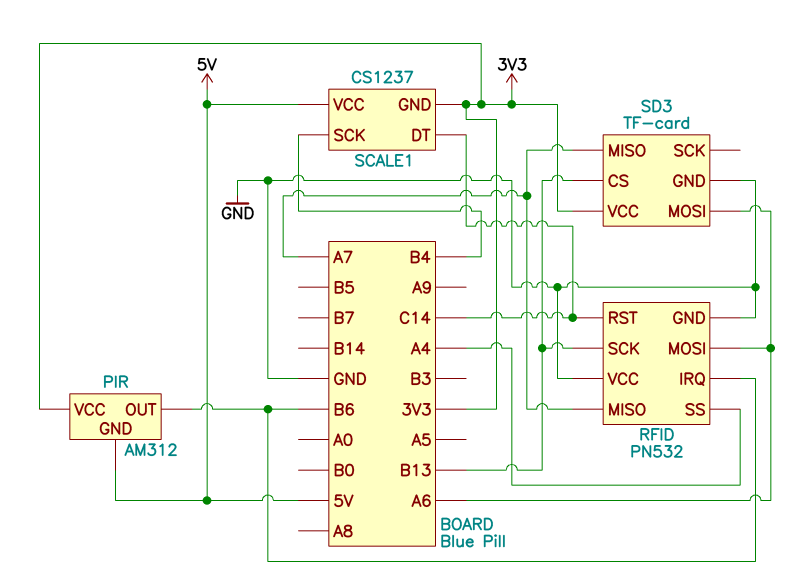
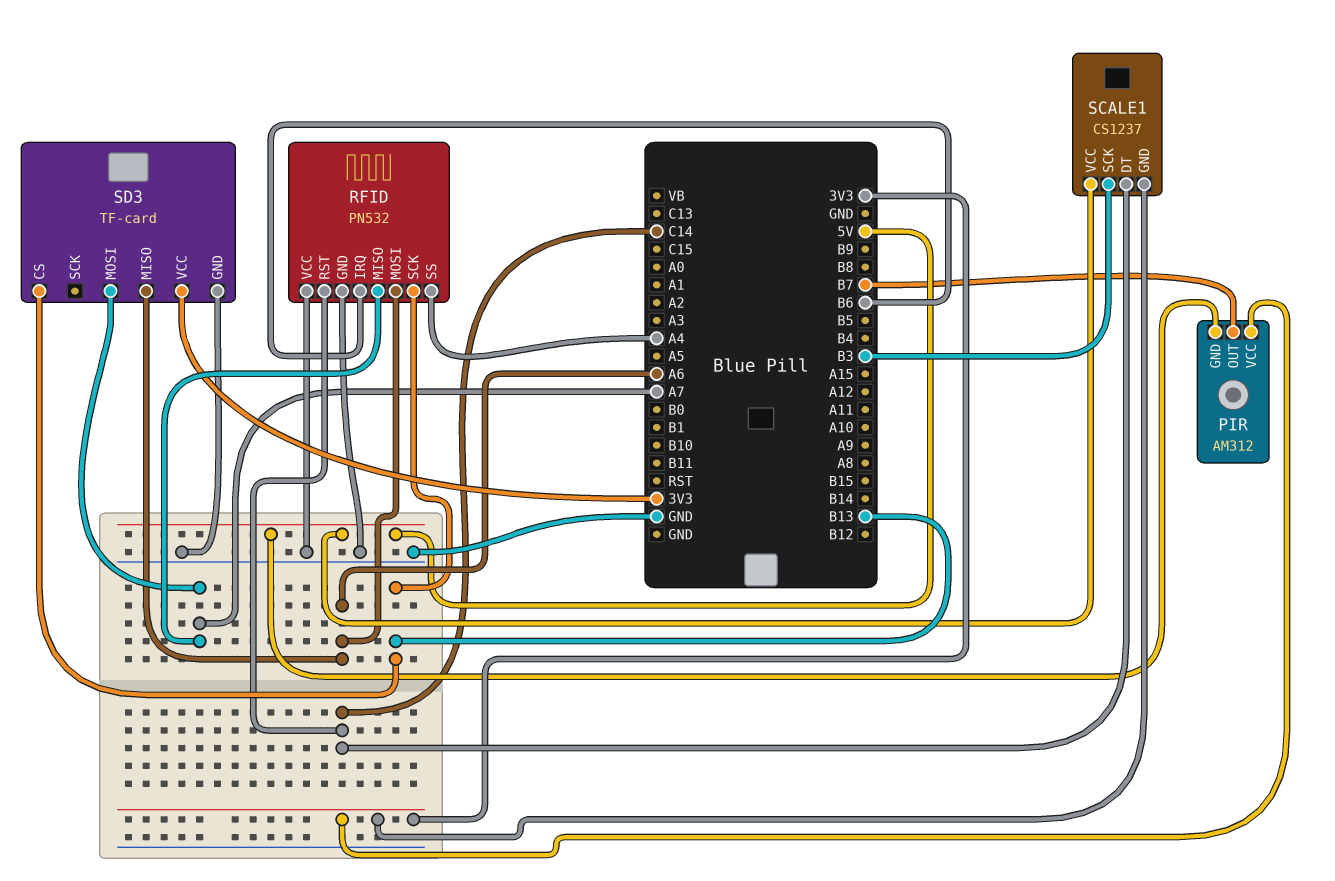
PIR pin OUT: B6 -> B7
SCALE1 pin SCK: B4 -> B3
SD3 pin MISO: A7 -> A6
SD3 pin MOSI: A6 -> A7

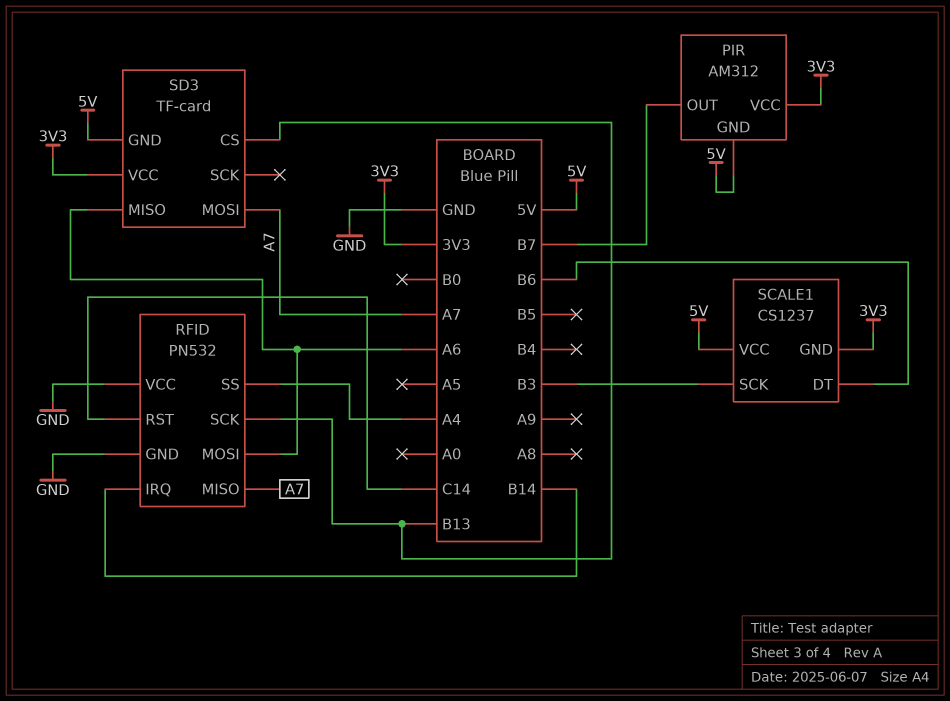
RFID pin IRQ: B6 -> B14
SCALE1 pin DT: C14 -> B6
SD3 pin GND: GND -> 5V

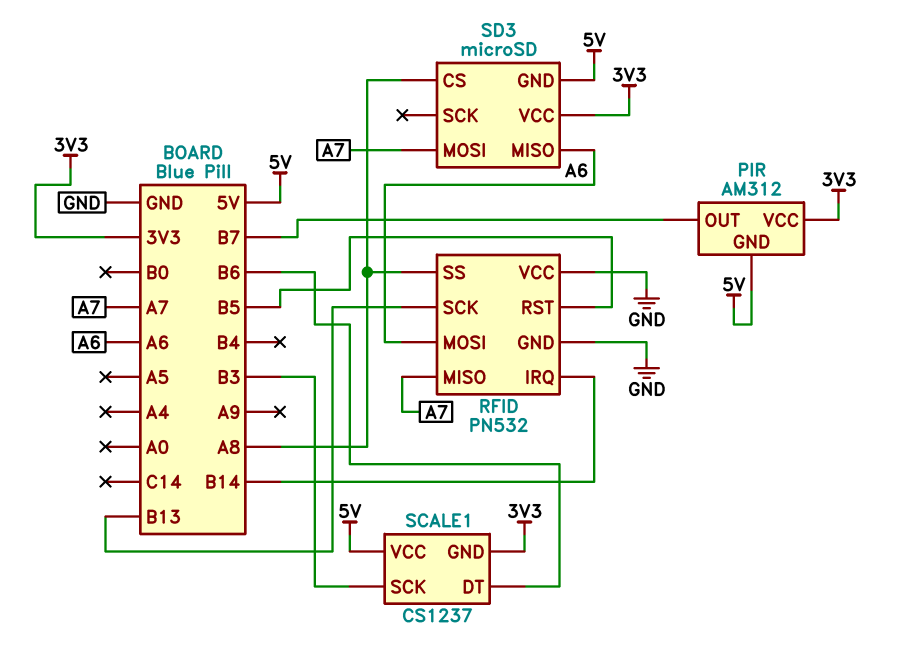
RFID pin RST: C14 -> B5
RFID pin SS: A4 -> A8
SD3: TF-card -> microSD
SD3 pin CS: B13 -> A8

